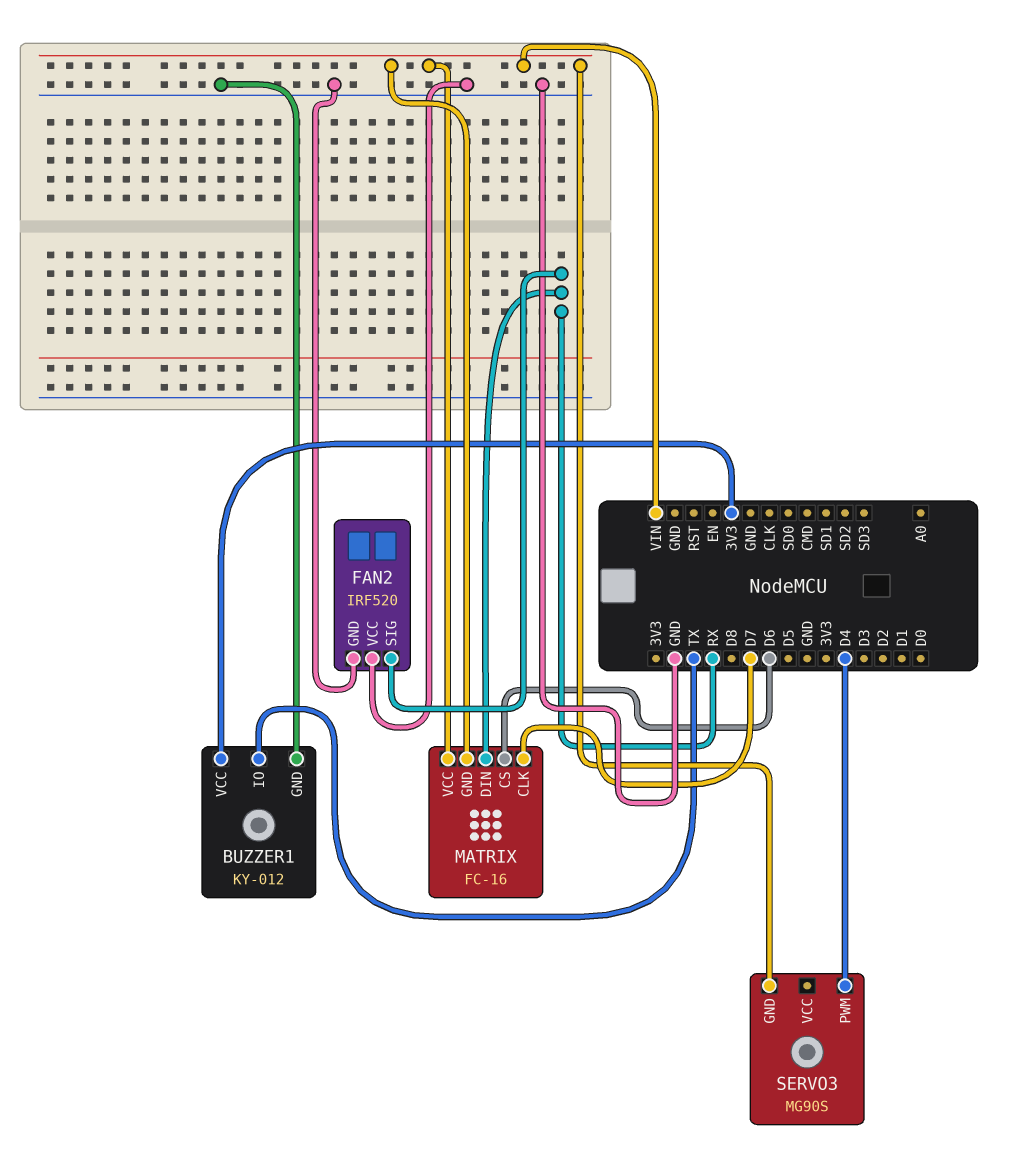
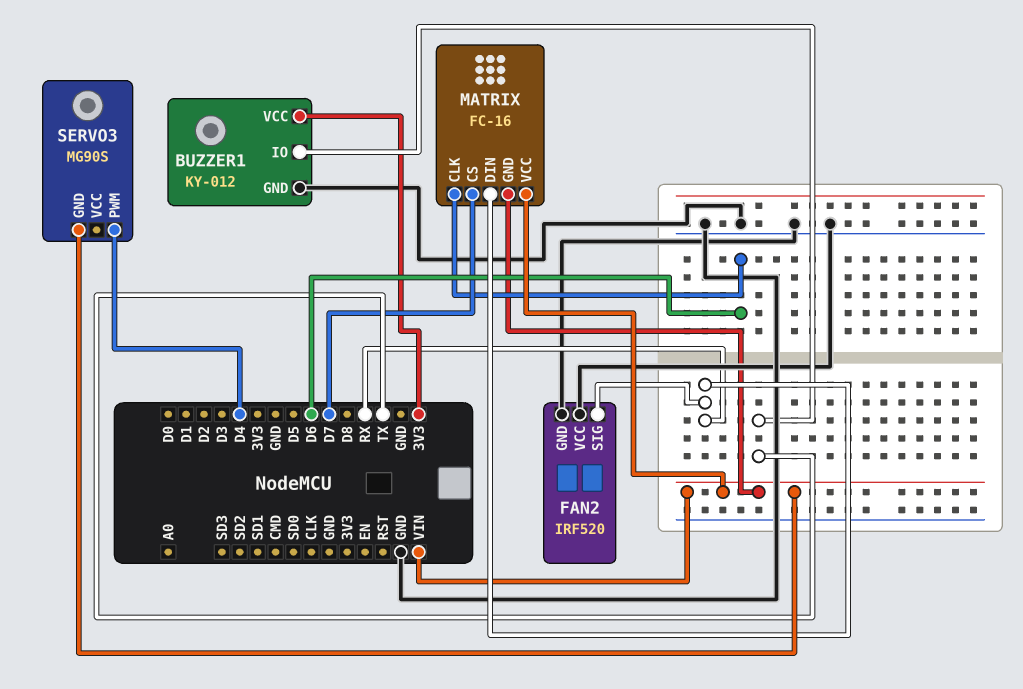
MATRIX pin CLK: D7 -> D6
MATRIX pin CS: D6 -> D7

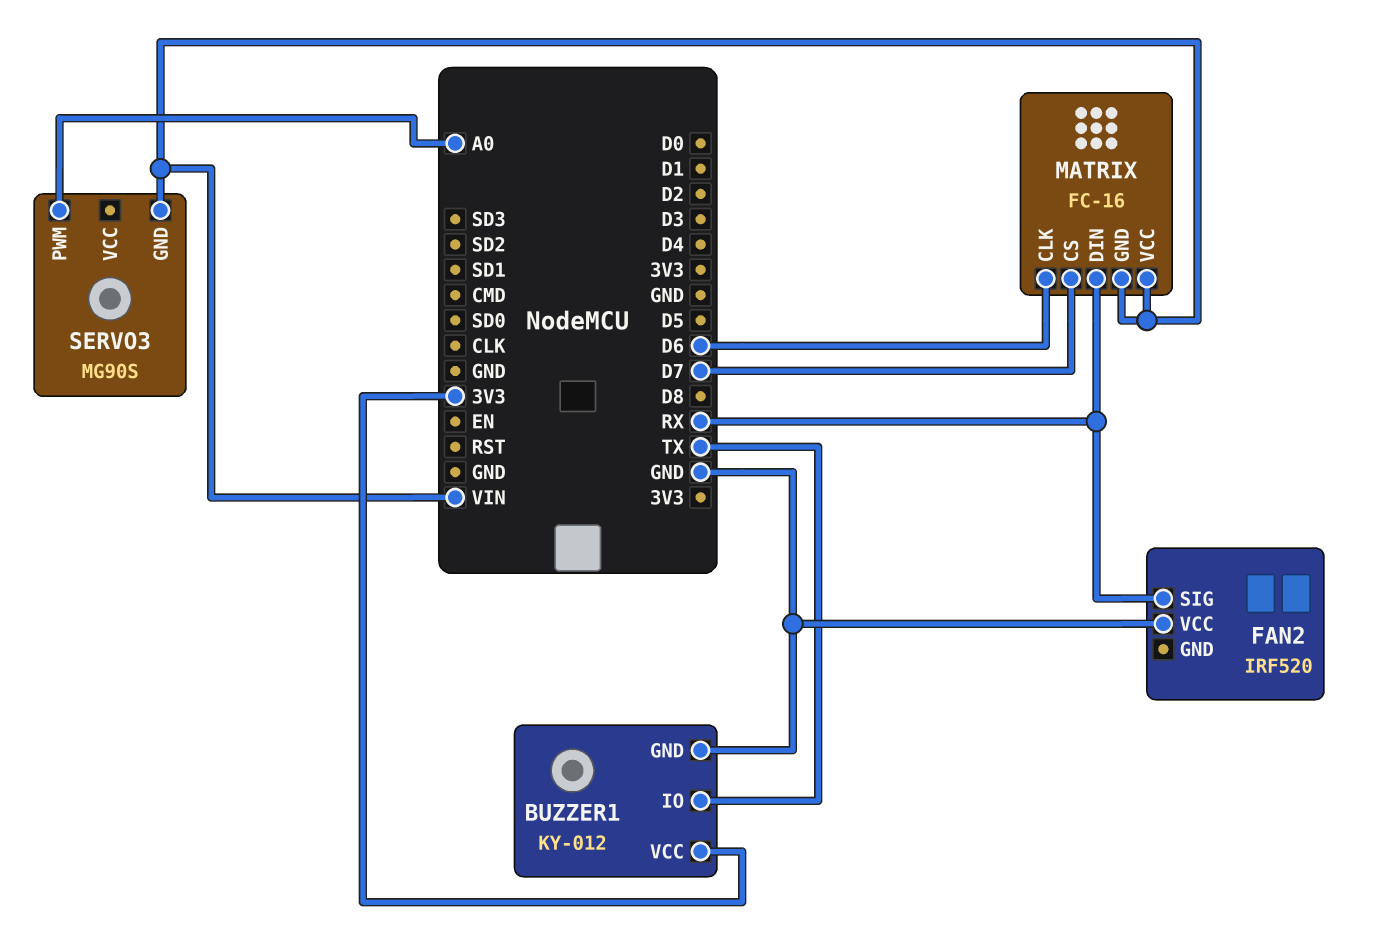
FAN2 pin GND: GND -> none
SERVO3 pin PWM: D4 -> A0

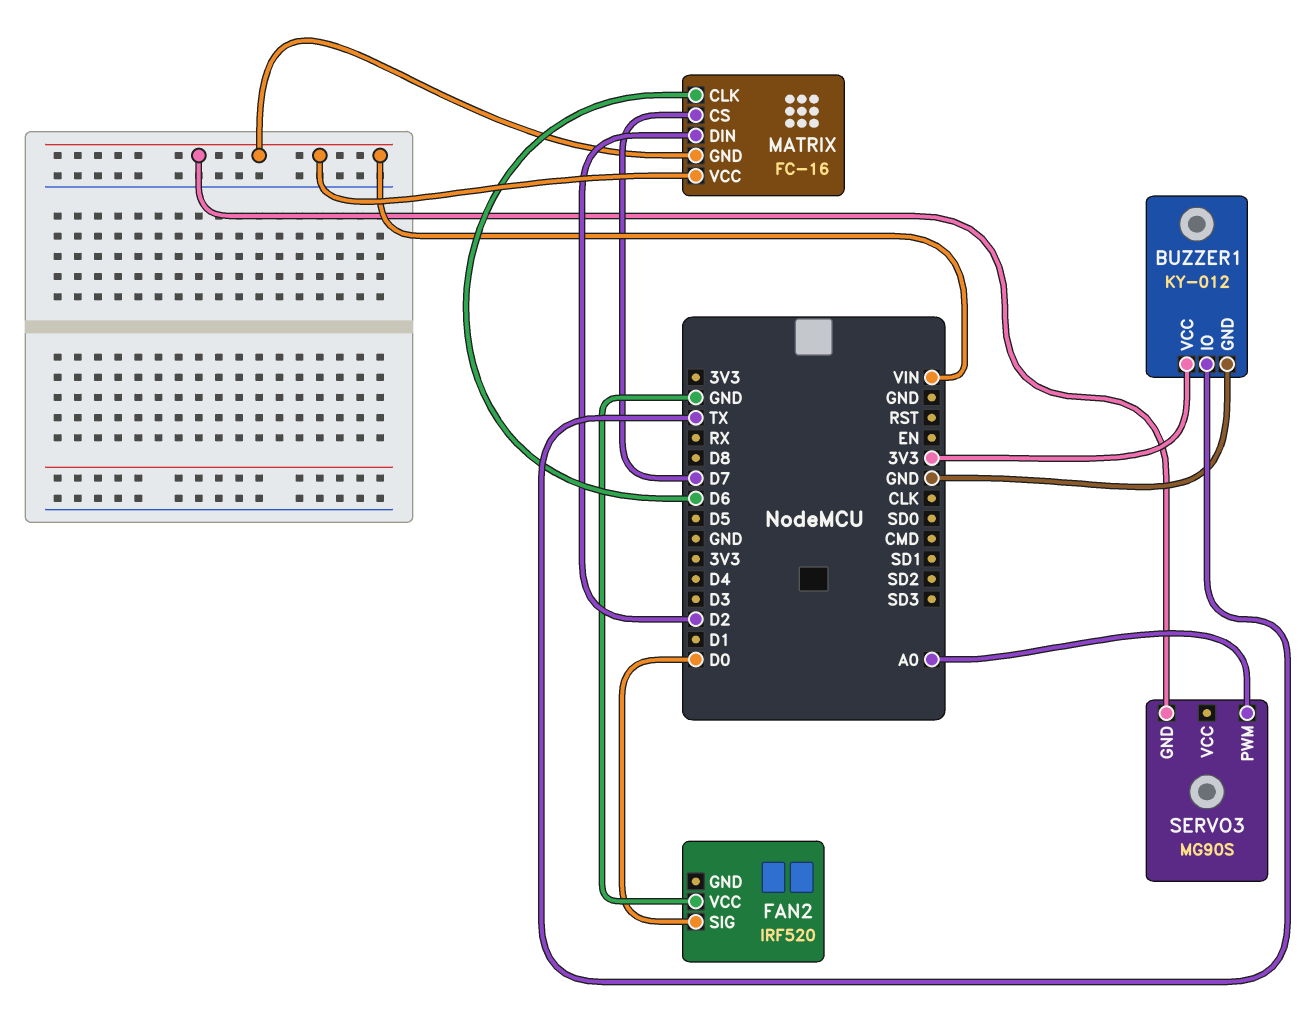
FAN2 pin SIG: RX -> D0
MATRIX pin DIN: RX -> D2

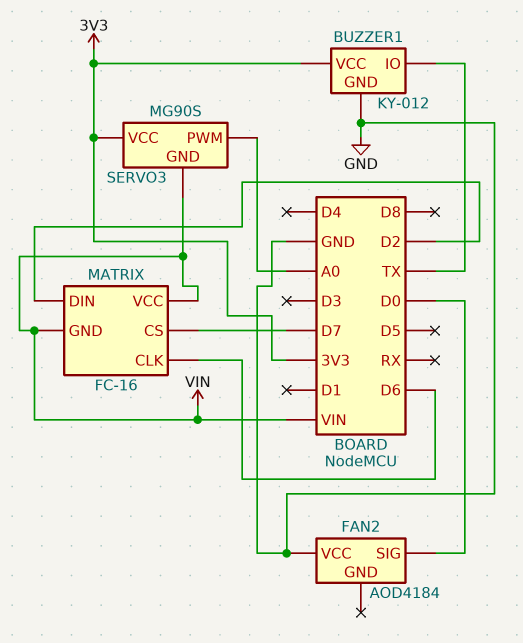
FAN2: IRF520 -> AOD4184
SERVO3 pin VCC: none -> 3V3

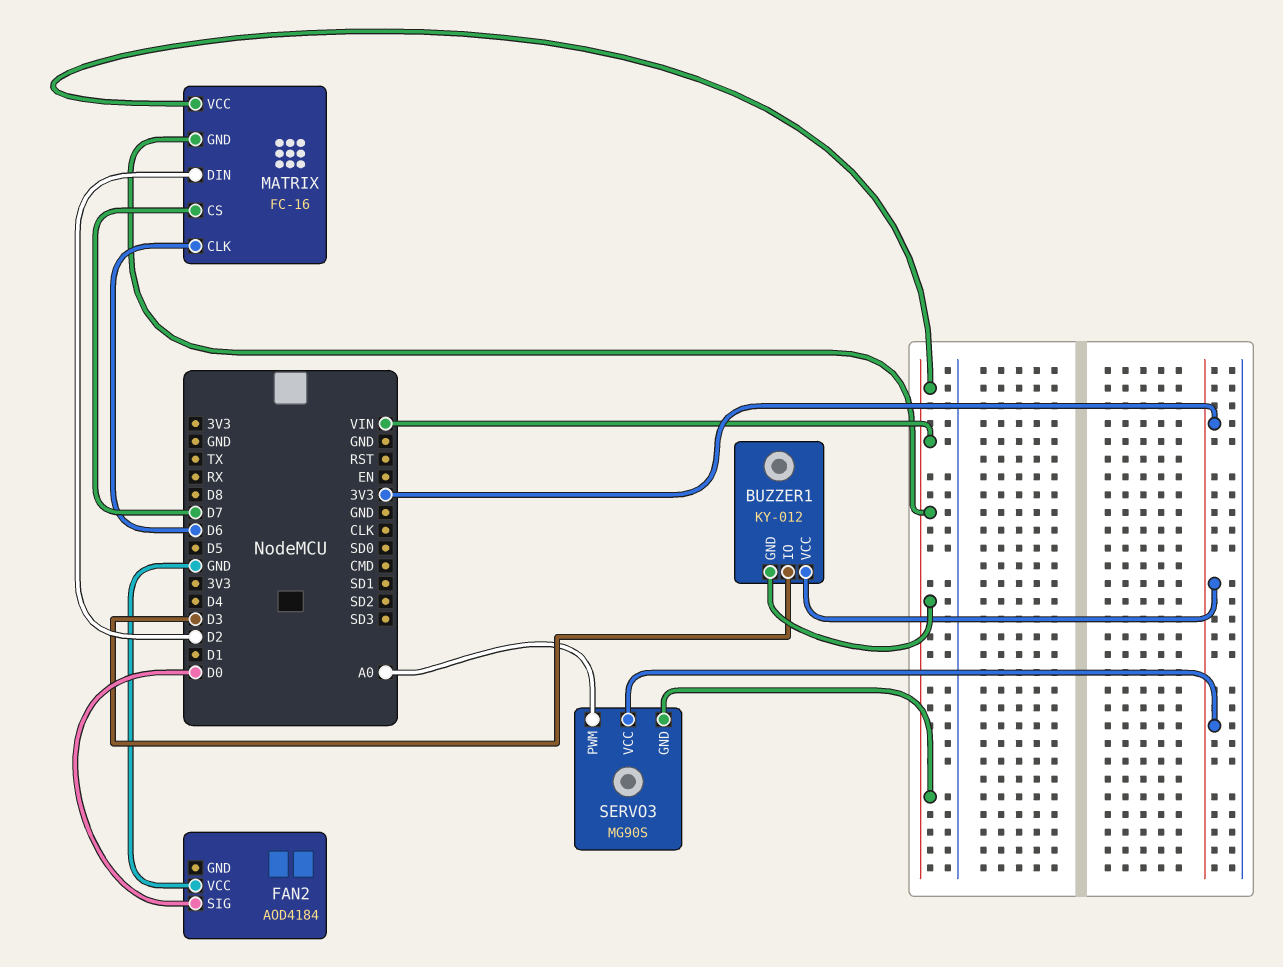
BUZZER1 pin GND: GND -> VIN
BUZZER1 pin IO: TX -> D3

